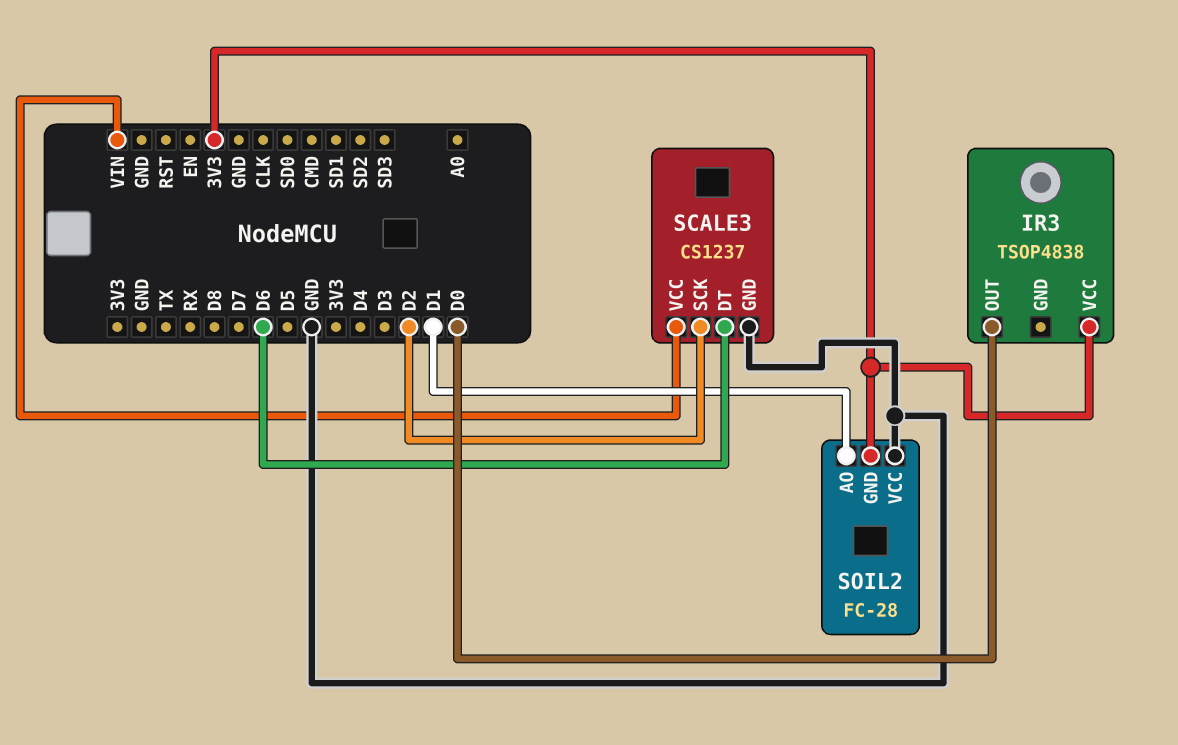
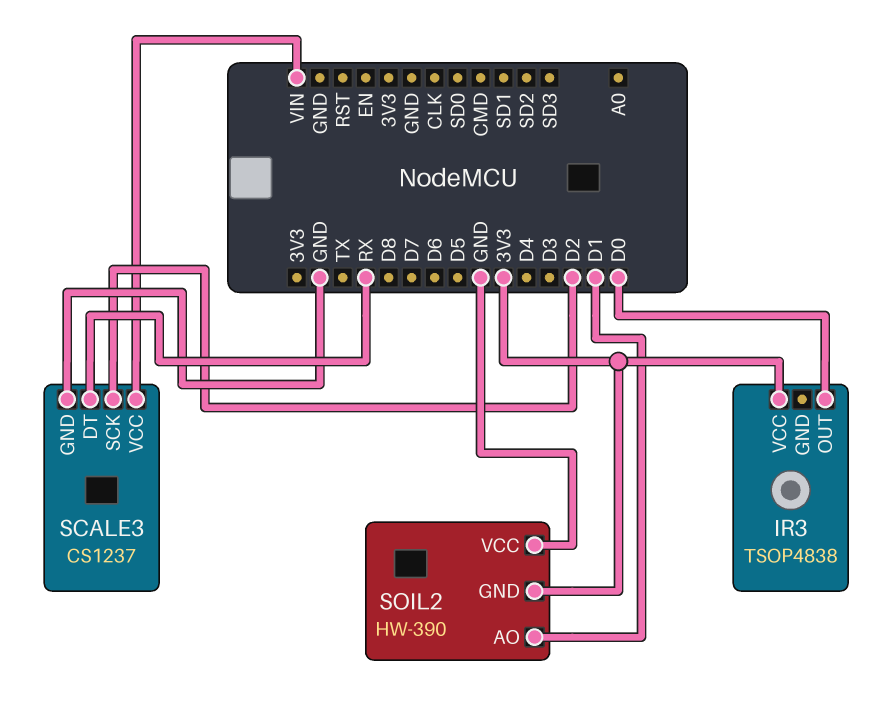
SCALE3 pin DT: D6 -> RX
SOIL2: FC-28 -> HW-390

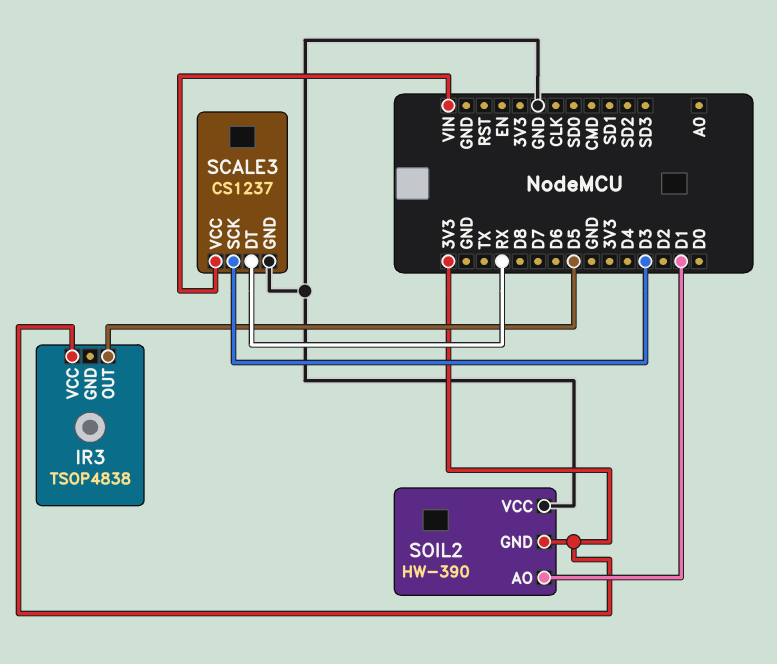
IR3 pin OUT: D0 -> D5
SCALE3 pin SCK: D2 -> D3

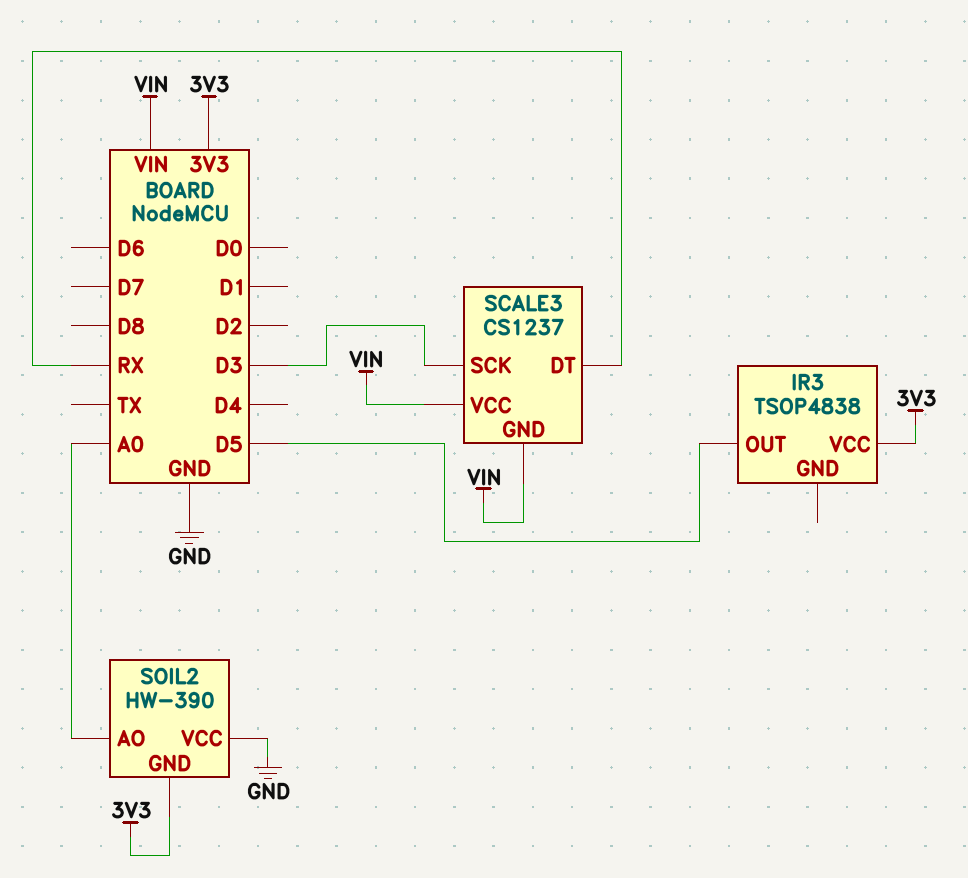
SCALE3 pin GND: GND -> VIN
SOIL2 pin AO: D1 -> A0

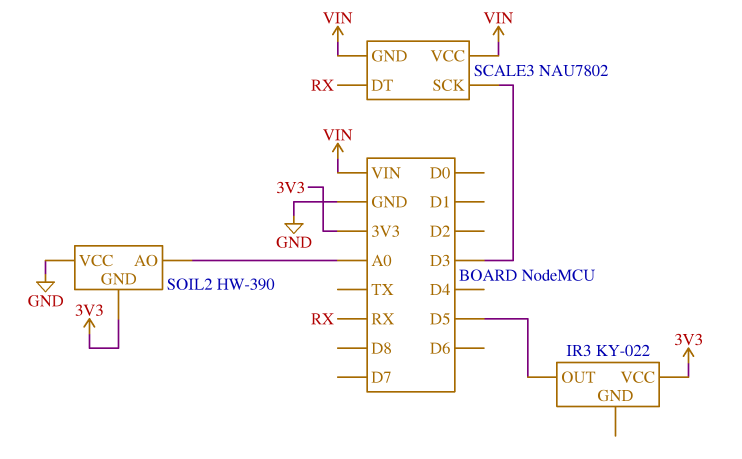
IR3: TSOP4838 -> KY-022
SCALE3: CS1237 -> NAU7802

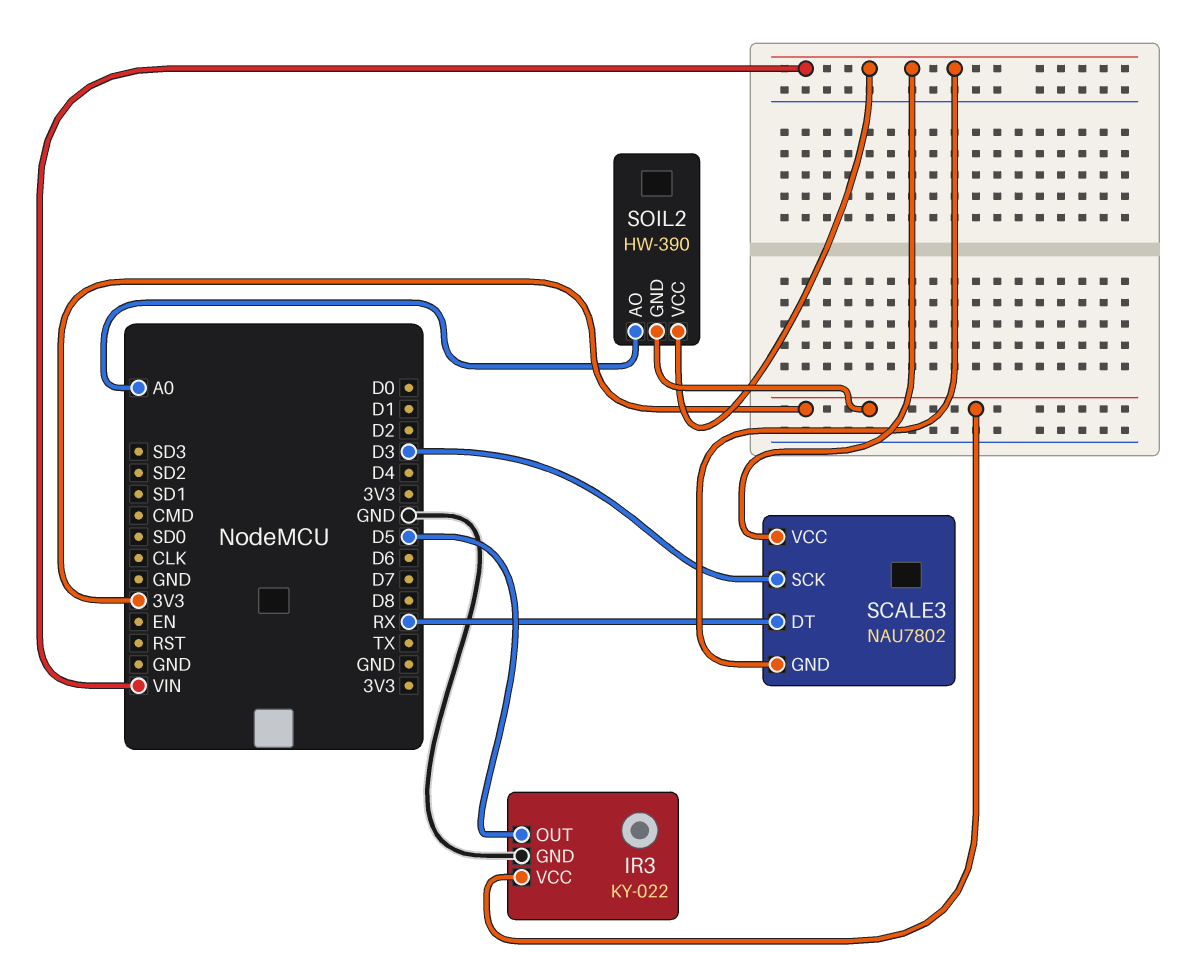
IR3 pin GND: none -> GND
SOIL2 pin VCC: GND -> VIN

